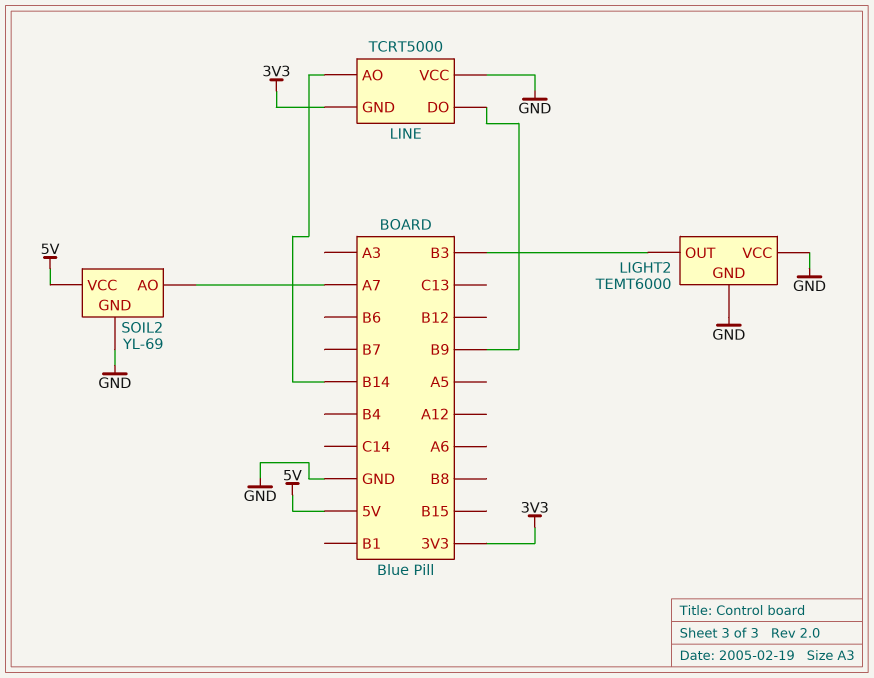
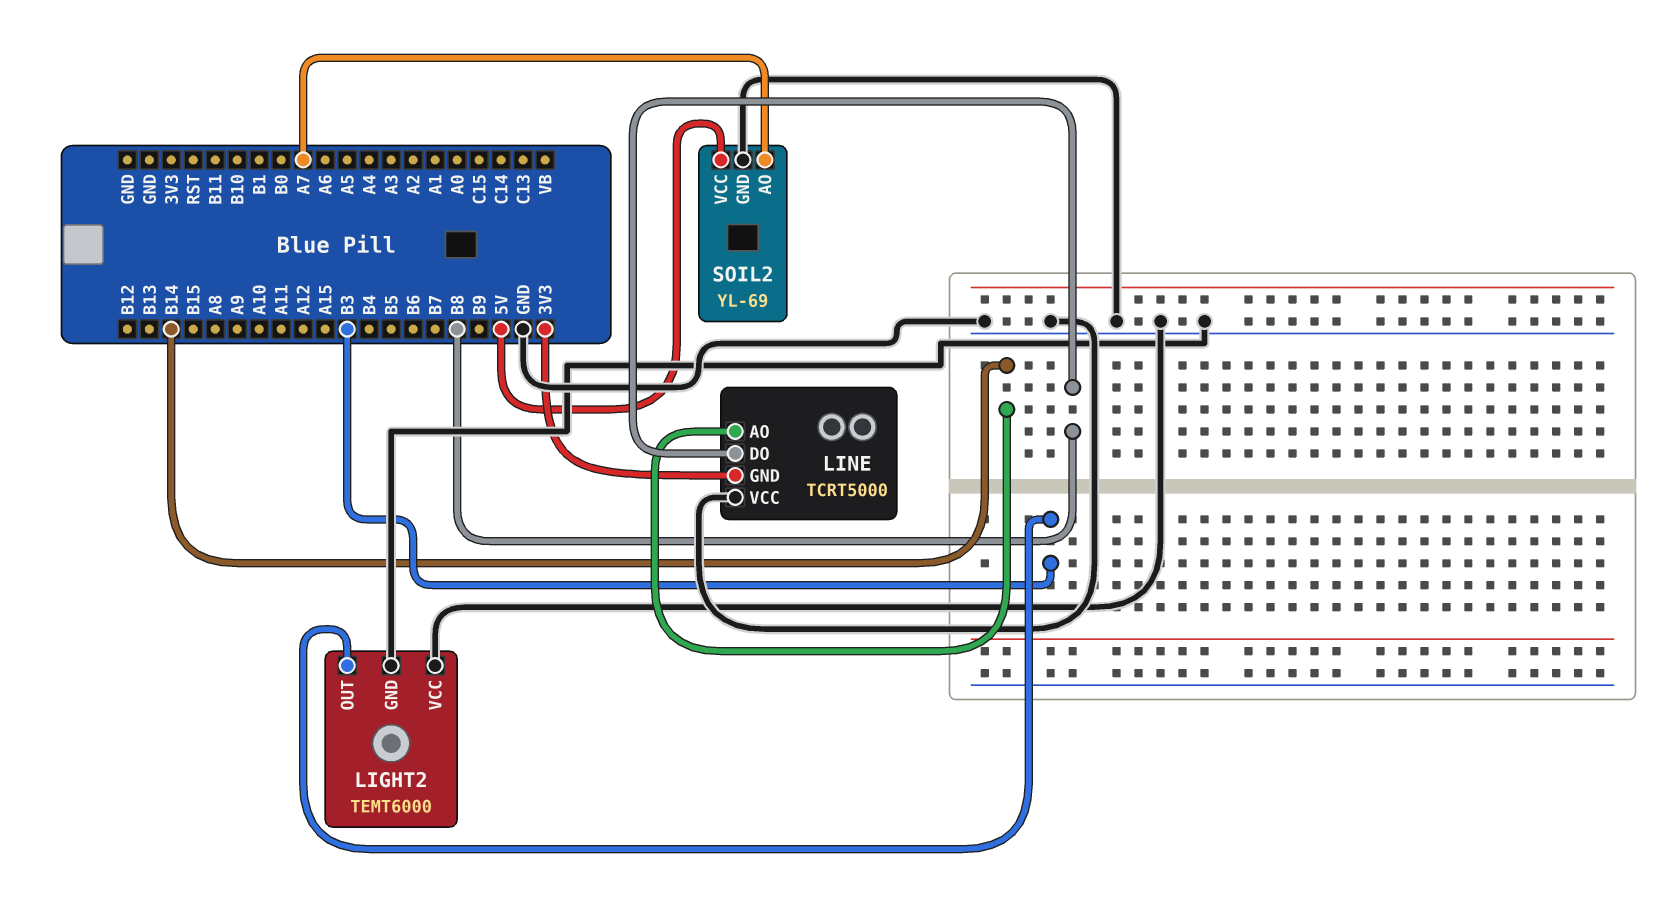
LINE pin DO: B9 -> B8

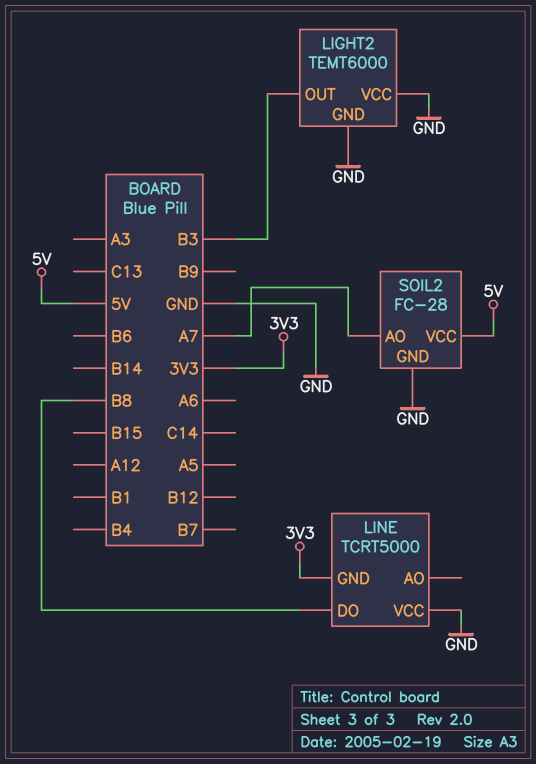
LINE pin AO: B14 -> none
SOIL2: YL-69 -> FC-28

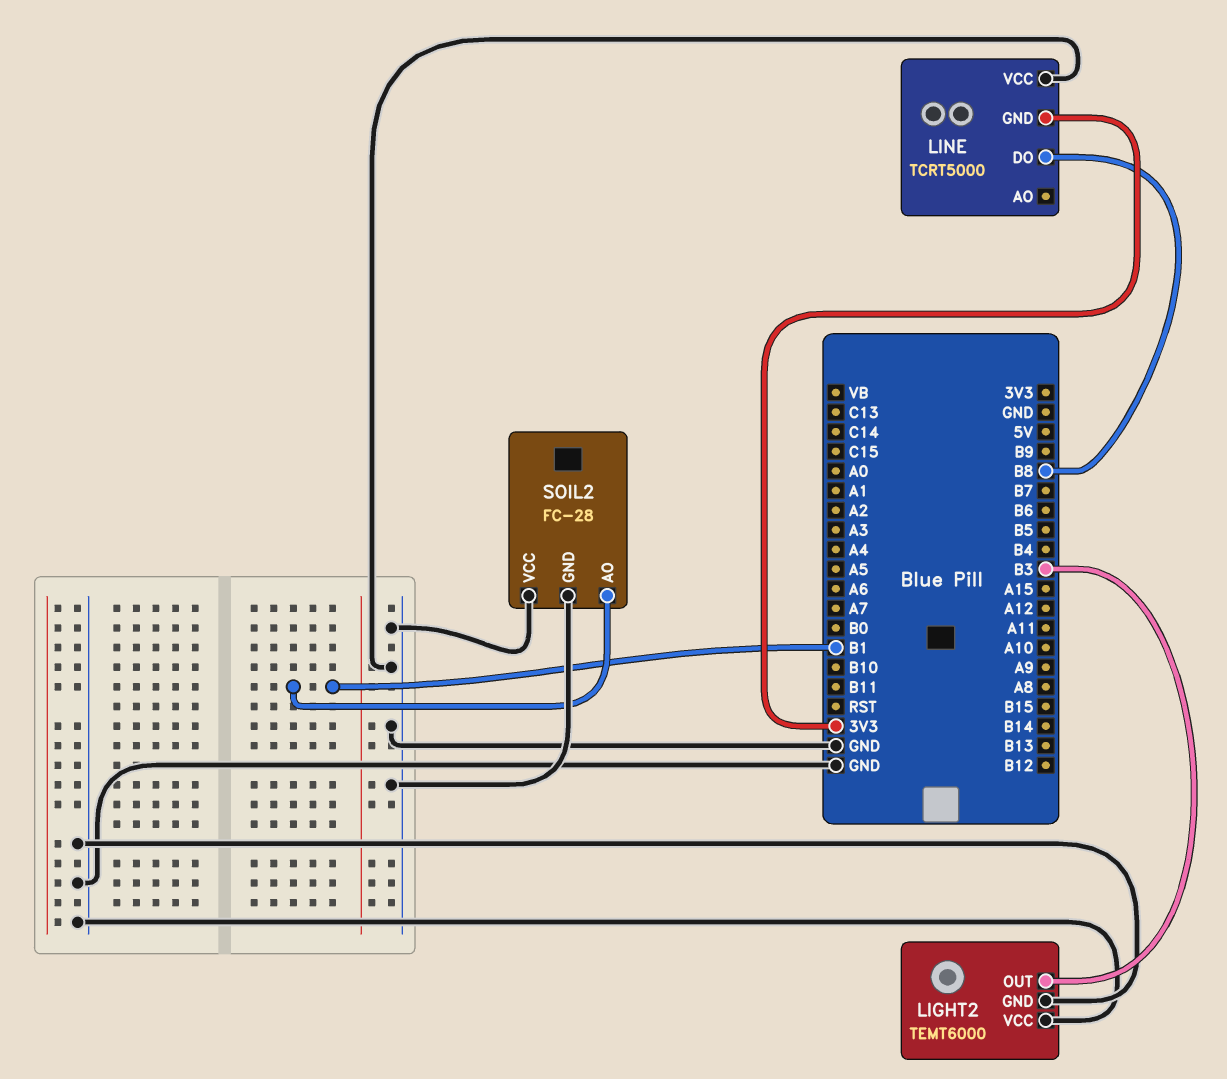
SOIL2 pin AO: A7 -> B1
SOIL2 pin VCC: 5V -> GND

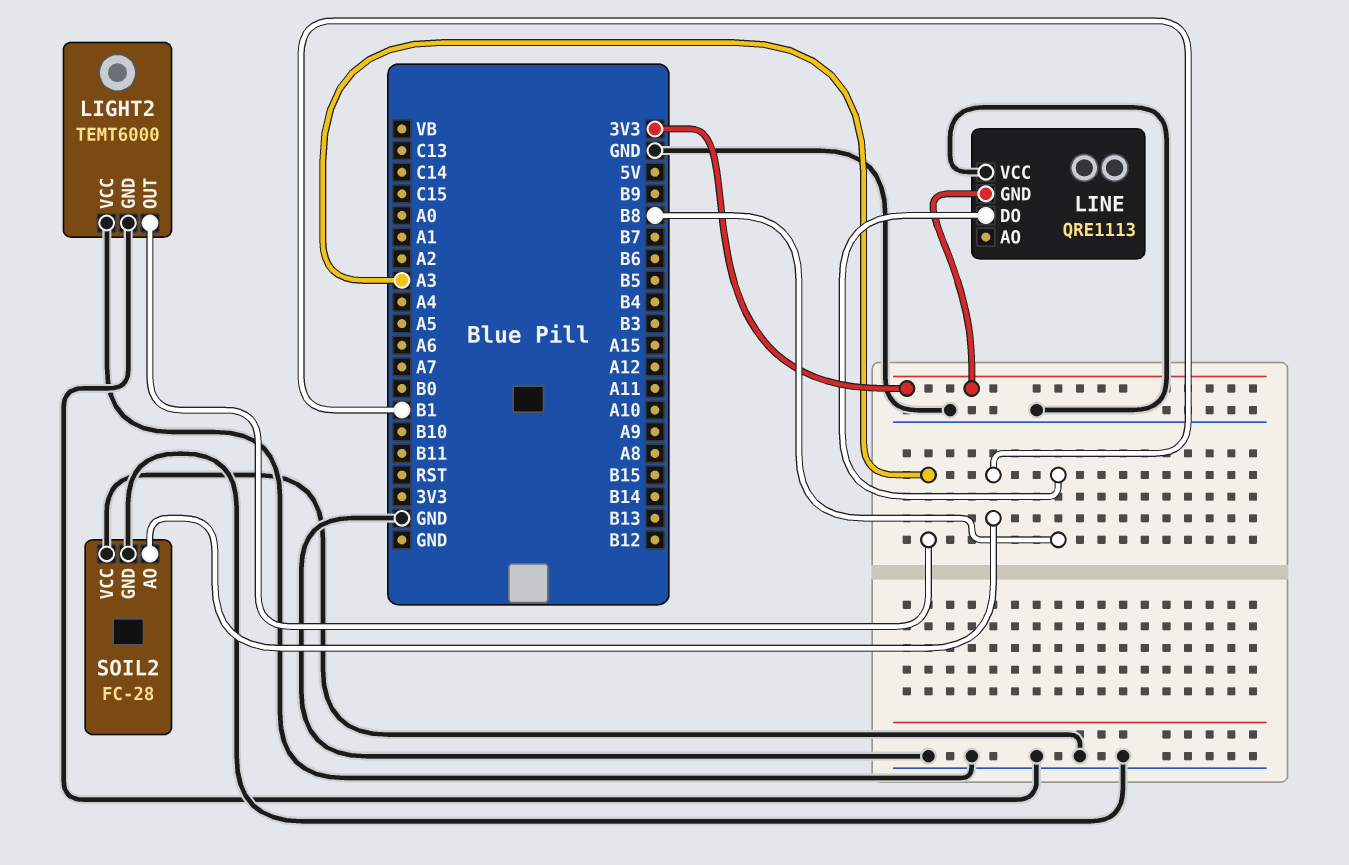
LIGHT2 pin OUT: B3 -> A3
LINE: TCRT5000 -> QRE1113

